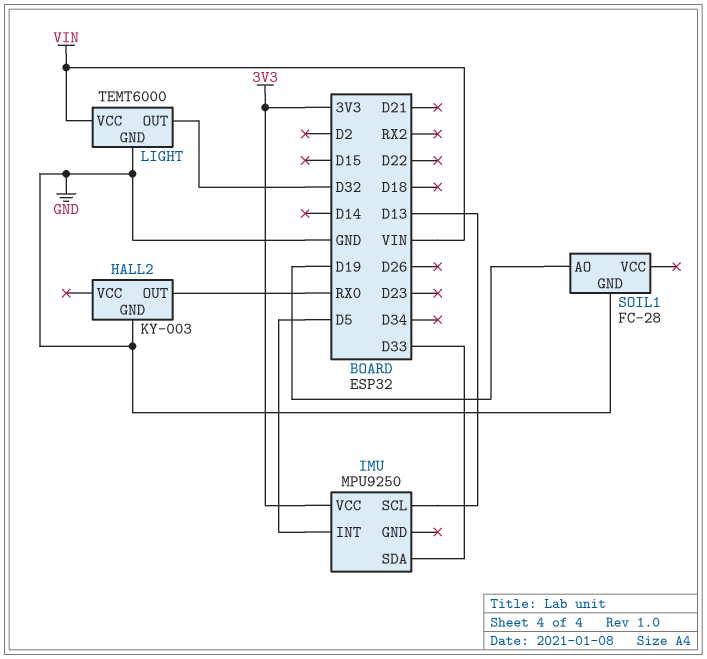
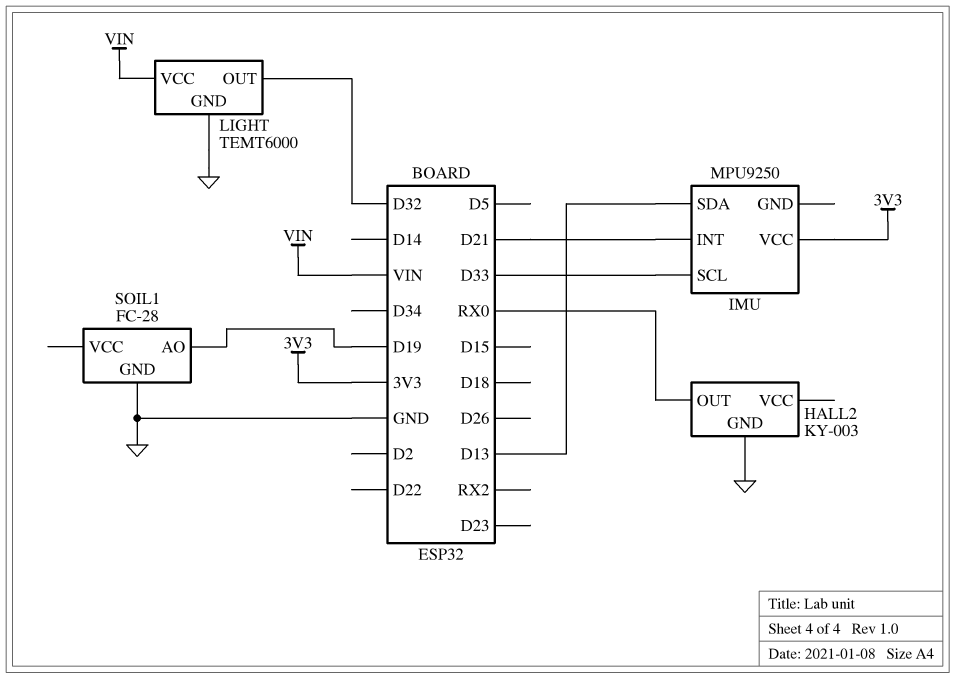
IMU pin INT: D5 -> D21
IMU pin SCL: D13 -> D33
IMU pin SDA: D33 -> D13

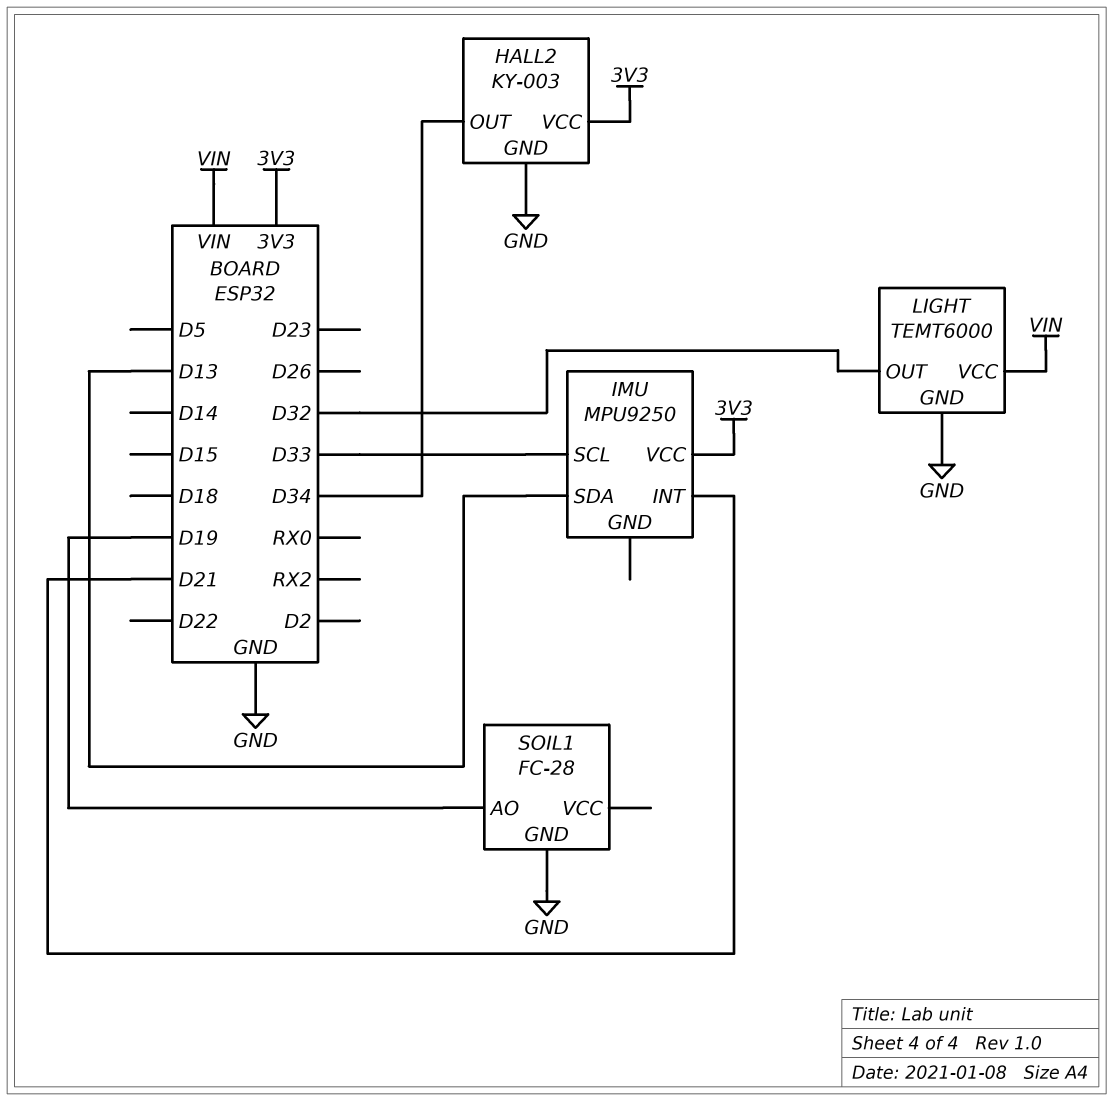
HALL2 pin OUT: RX0 -> D34
HALL2 pin VCC: none -> 3V3

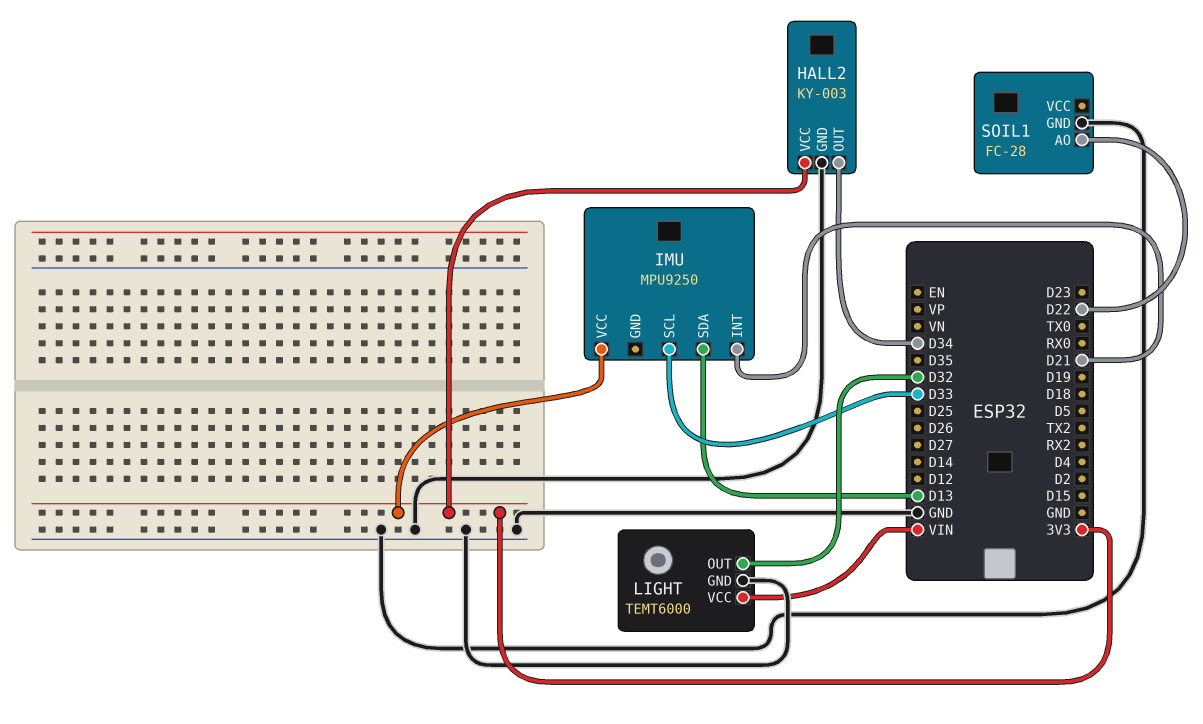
SOIL1 pin AO: D19 -> D22

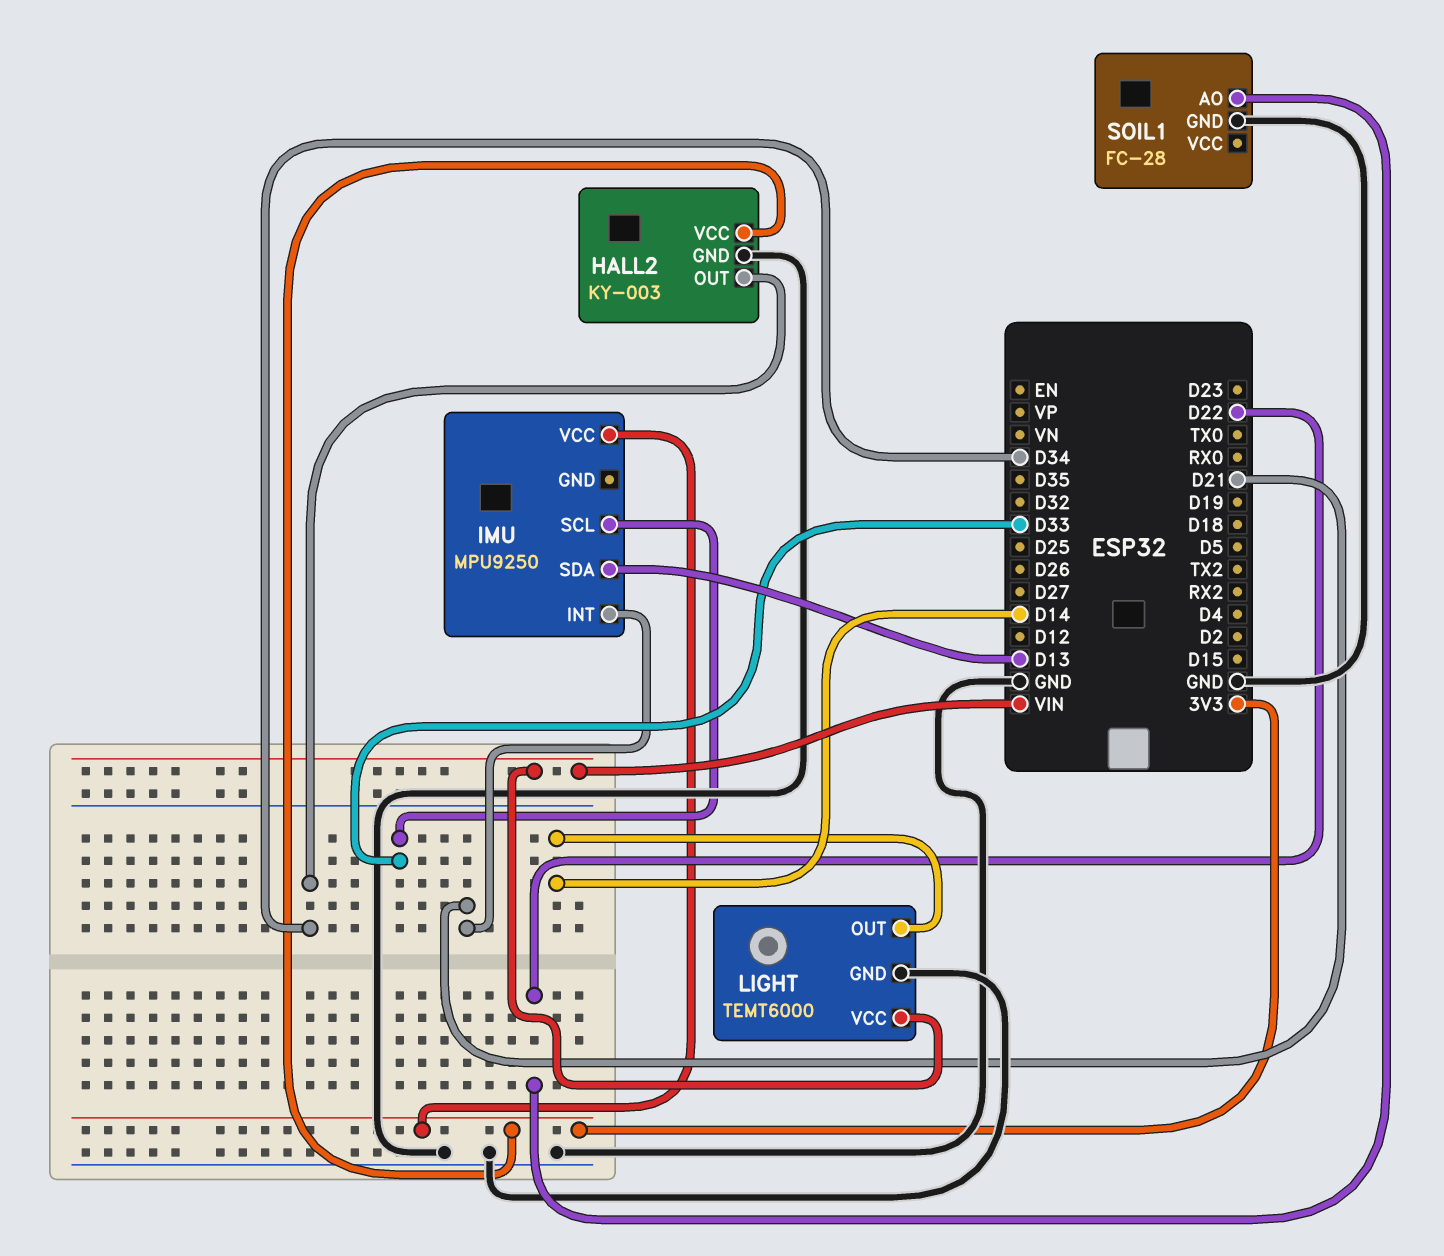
LIGHT pin OUT: D32 -> D14

